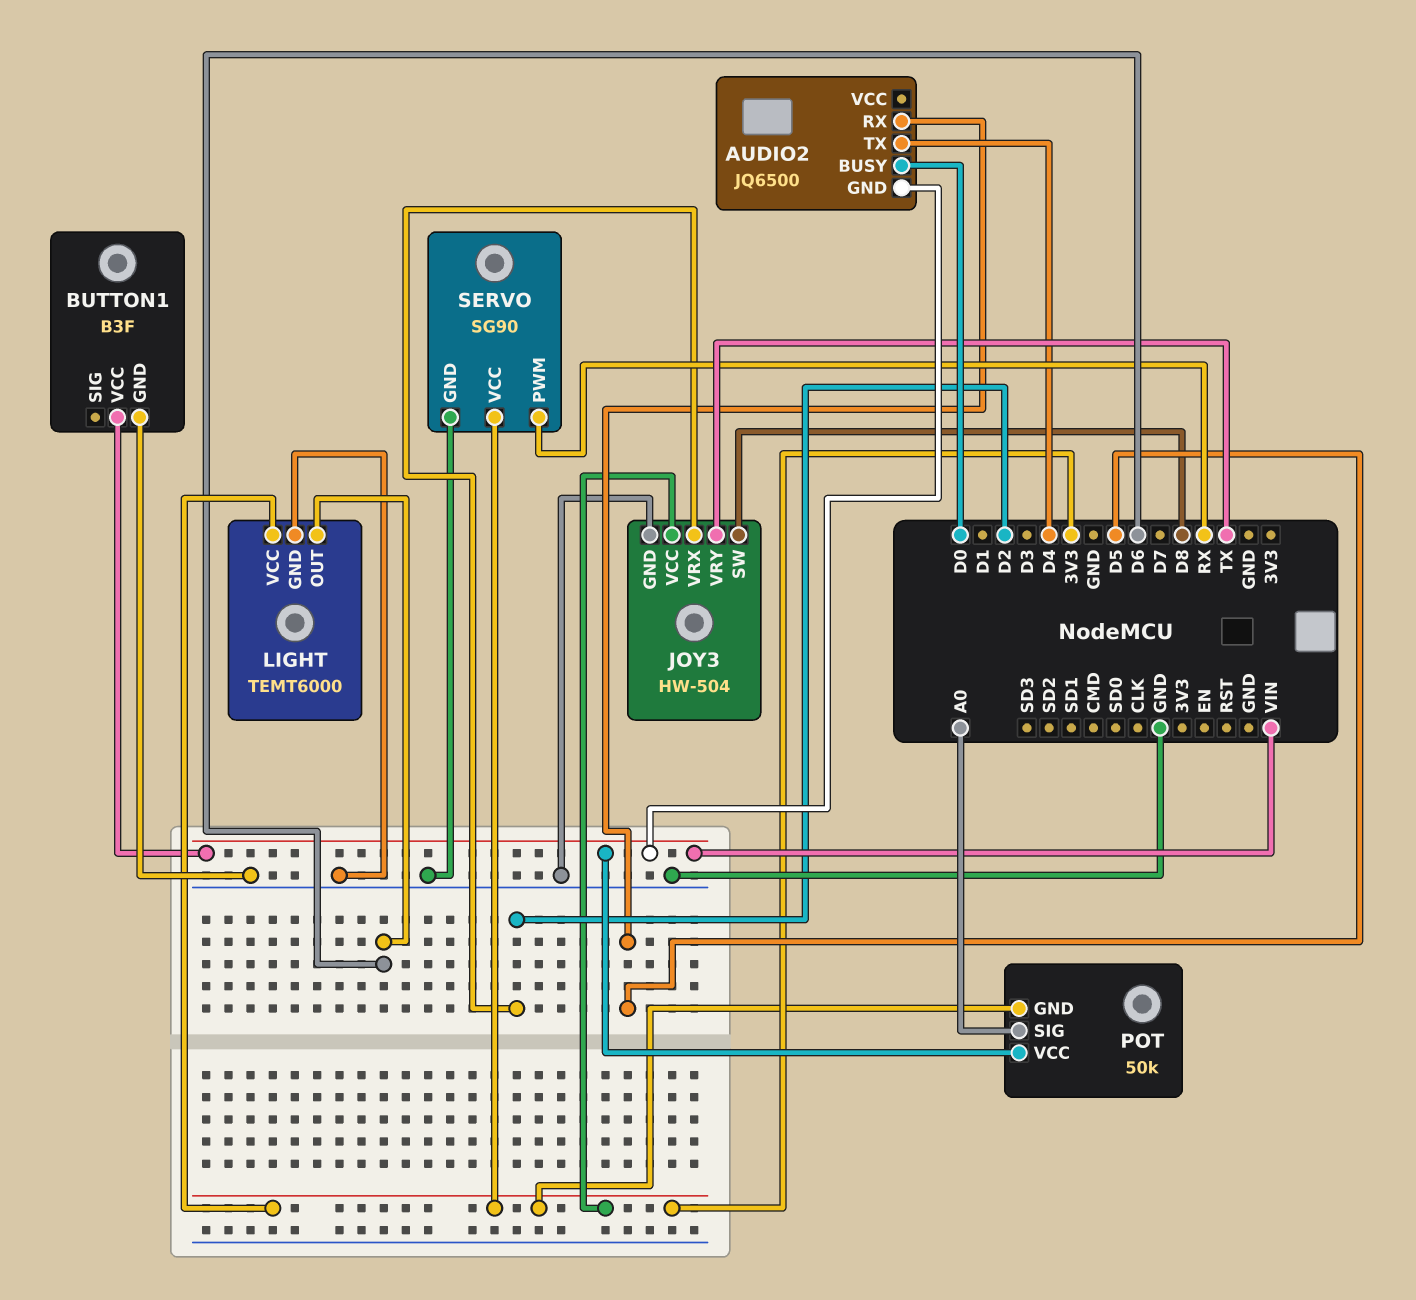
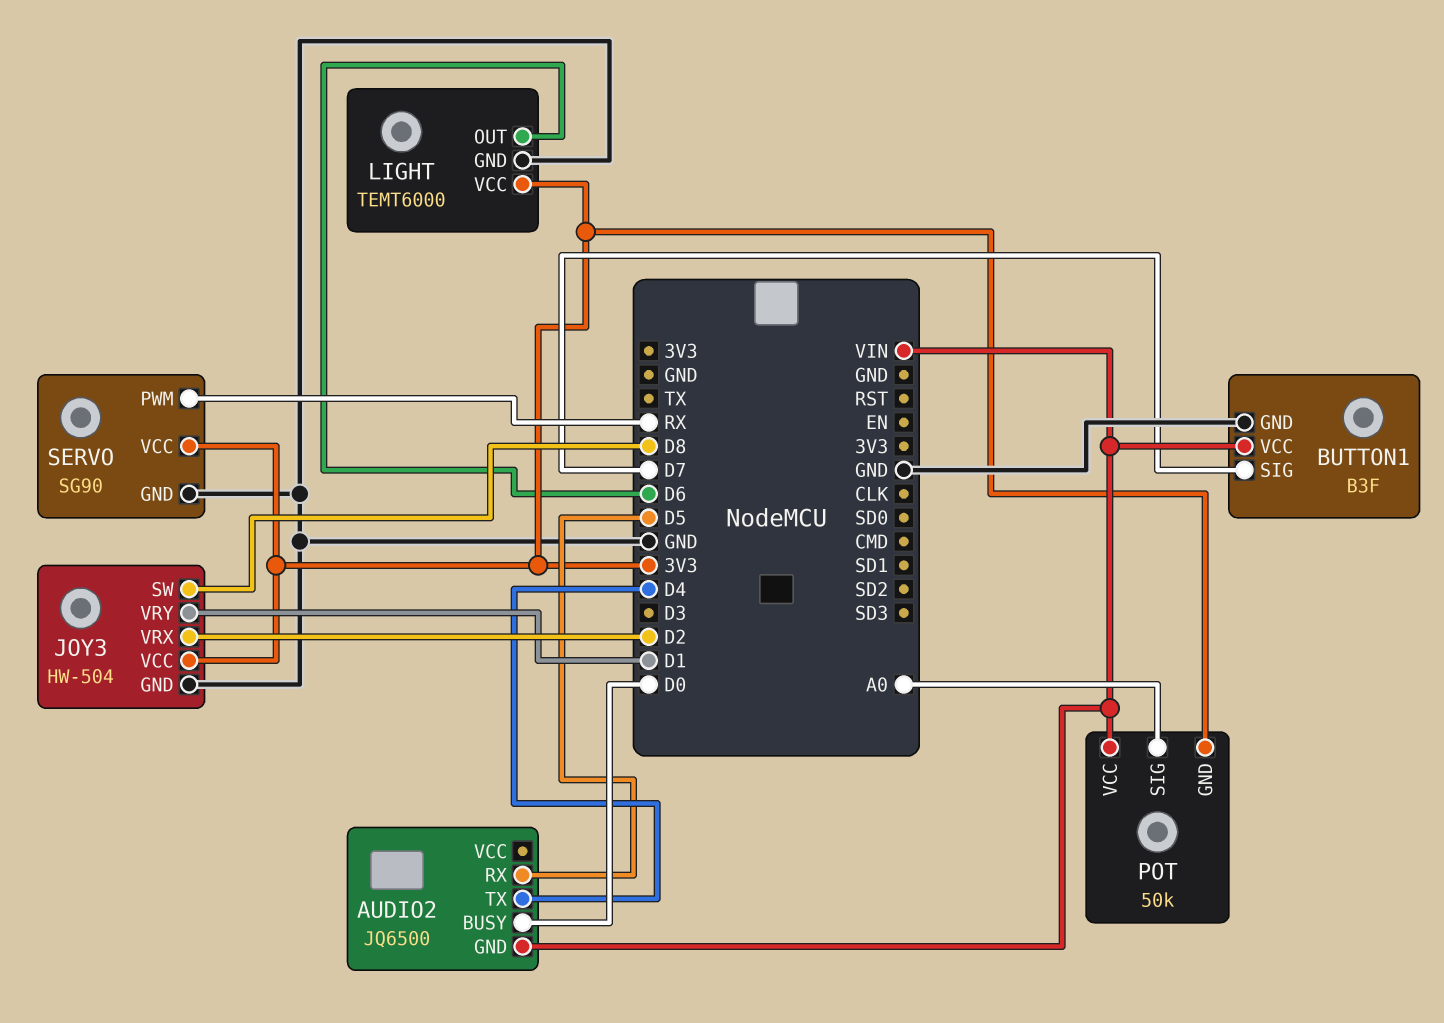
BUTTON1 pin SIG: none -> D7
JOY3 pin VRY: TX -> D1

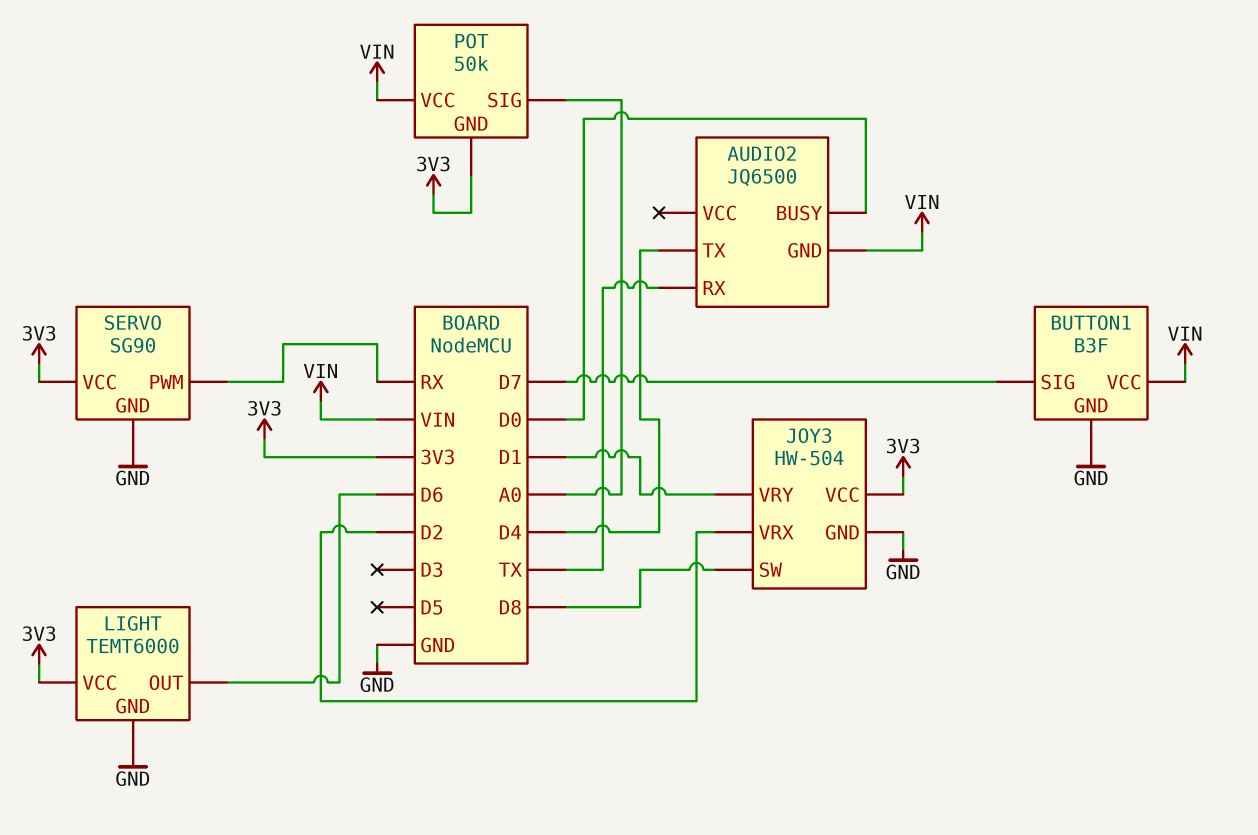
AUDIO2 pin RX: D5 -> TX

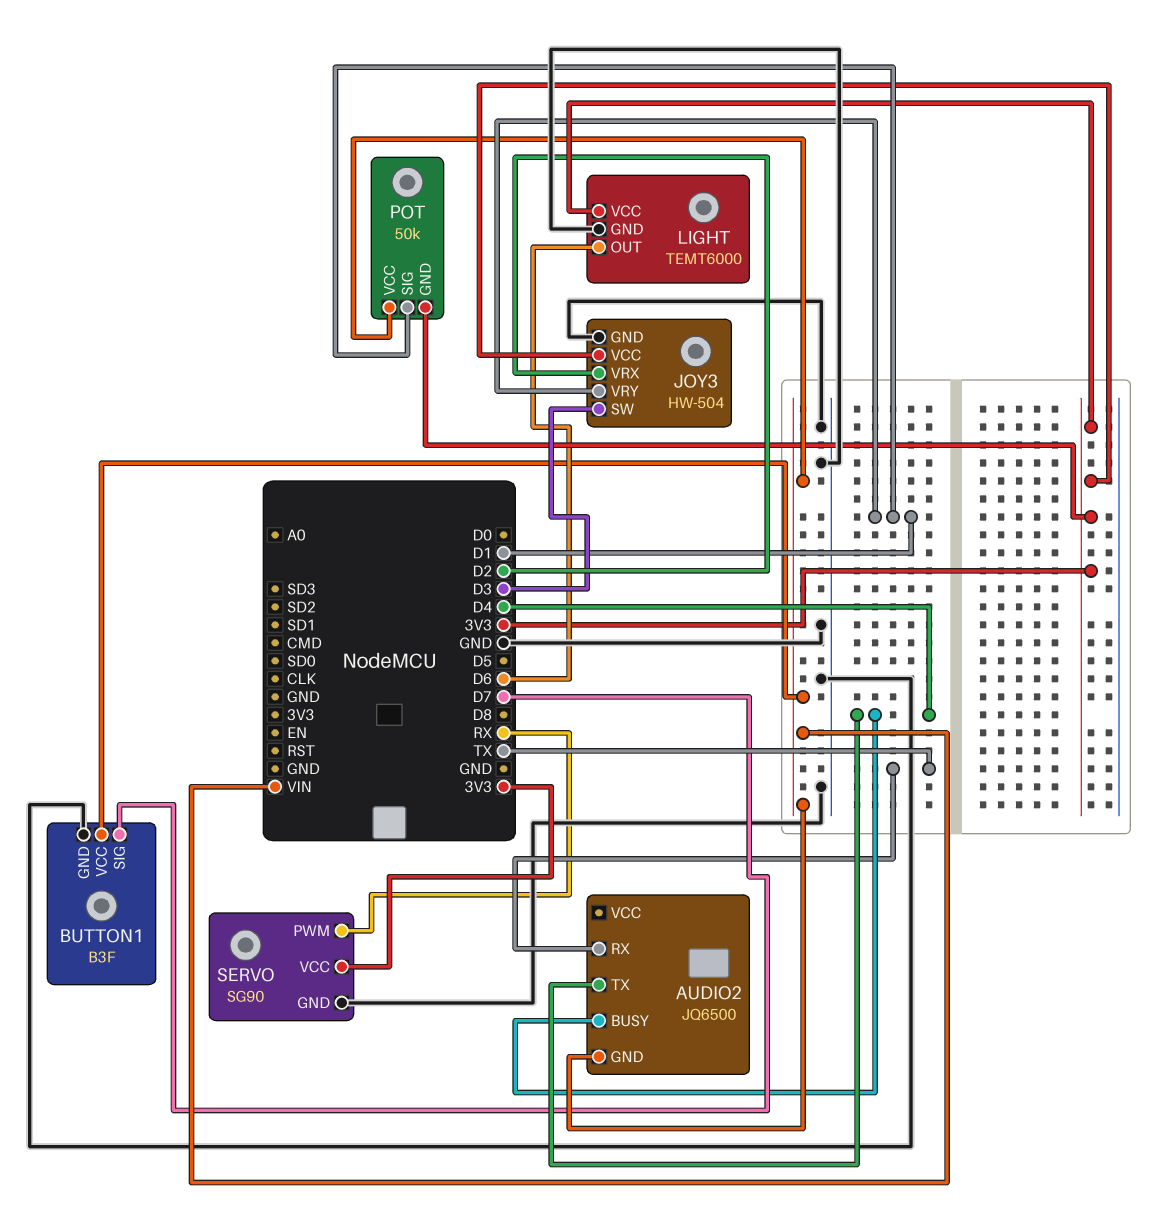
AUDIO2 pin BUSY: D0 -> D4
JOY3 pin SW: D8 -> D3
POT pin SIG: A0 -> D1

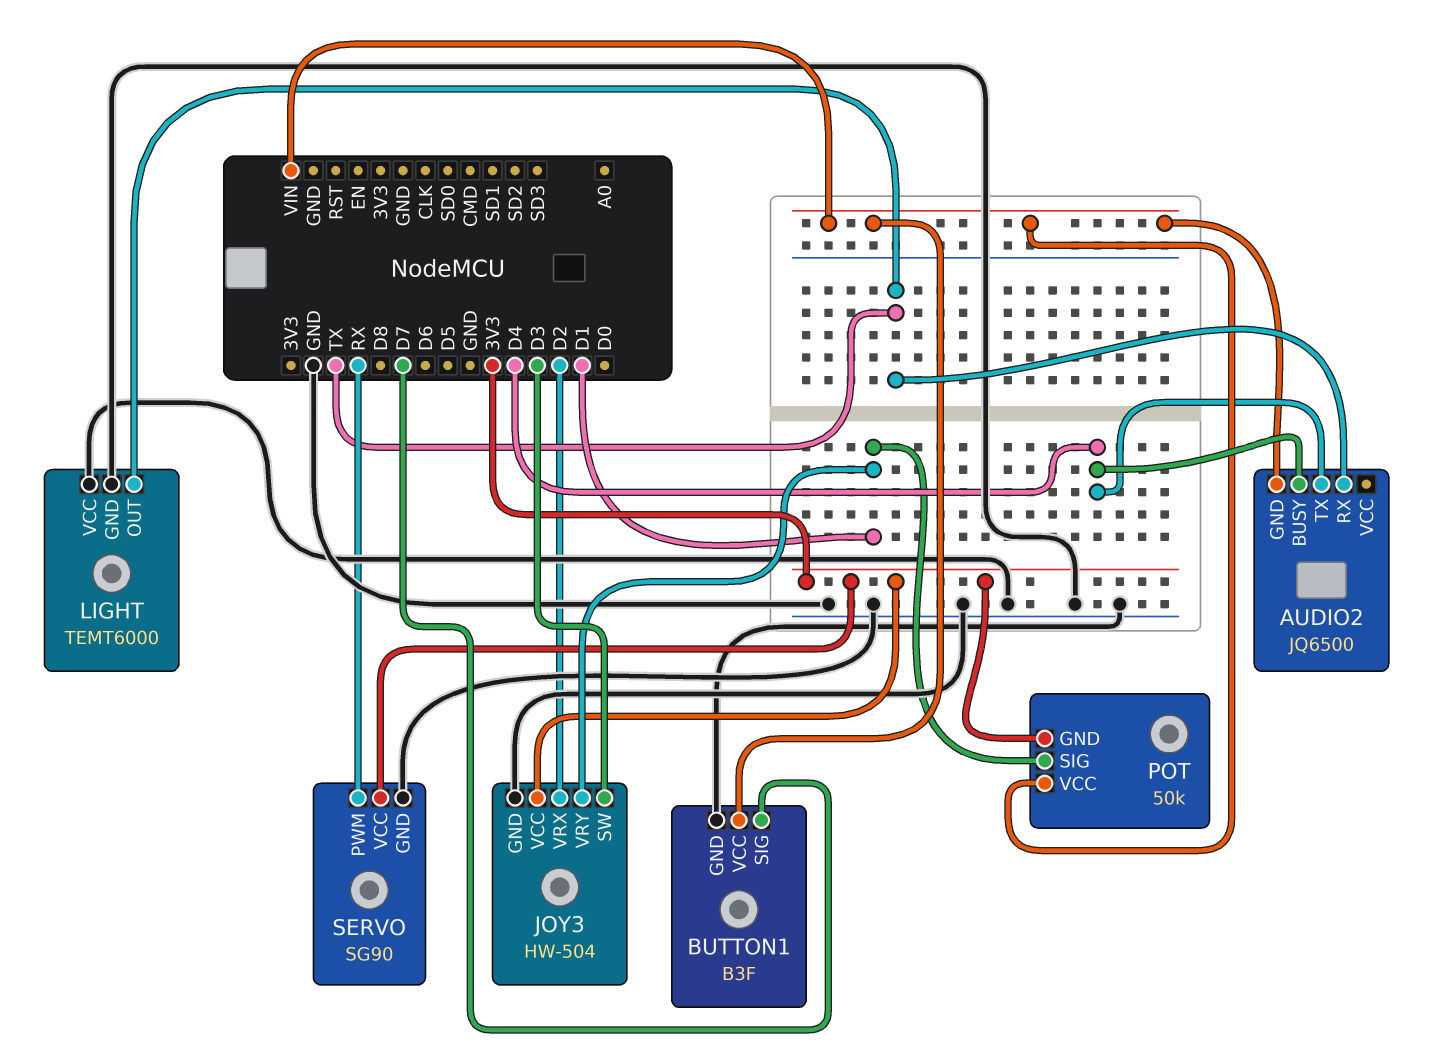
LIGHT pin OUT: D6 -> TX
LIGHT pin VCC: 3V3 -> GND

